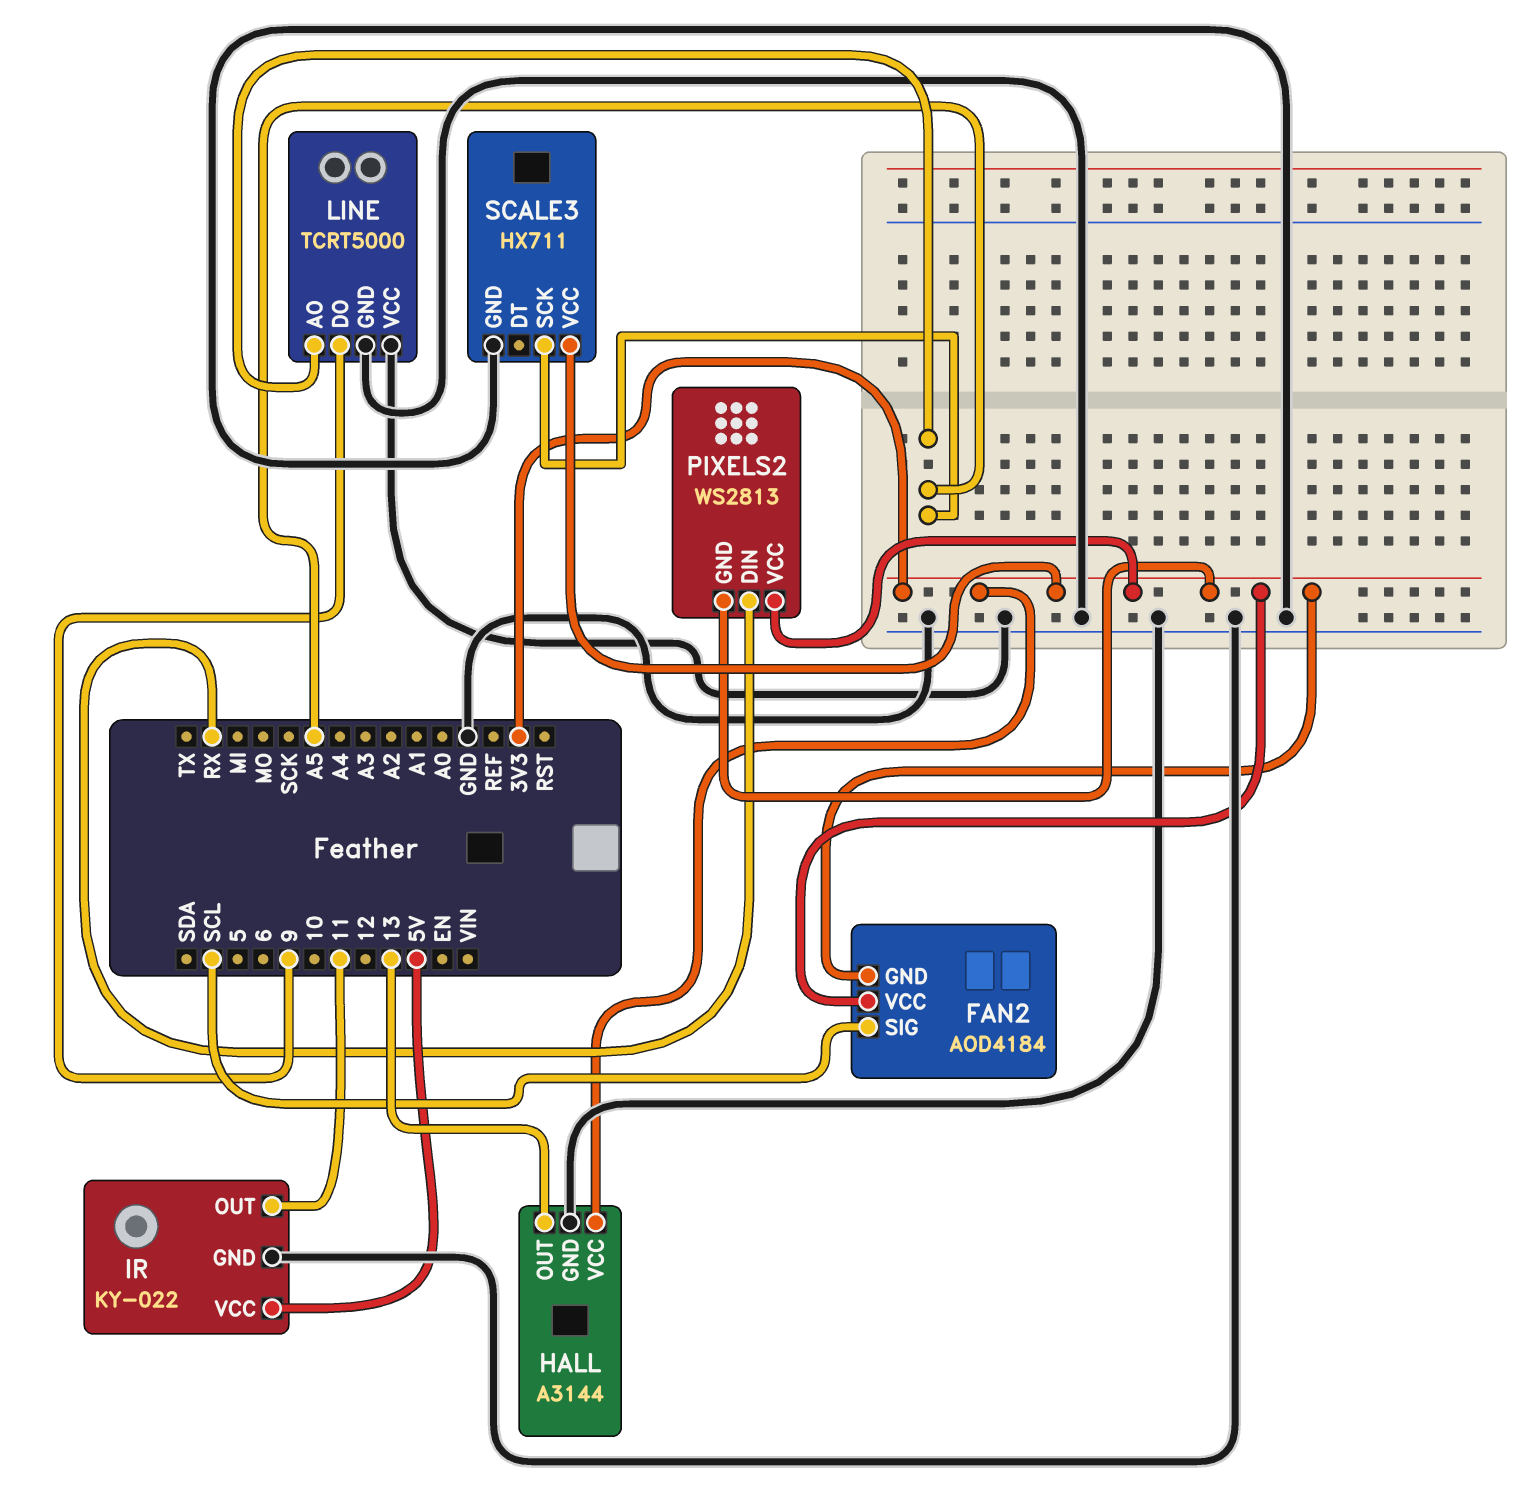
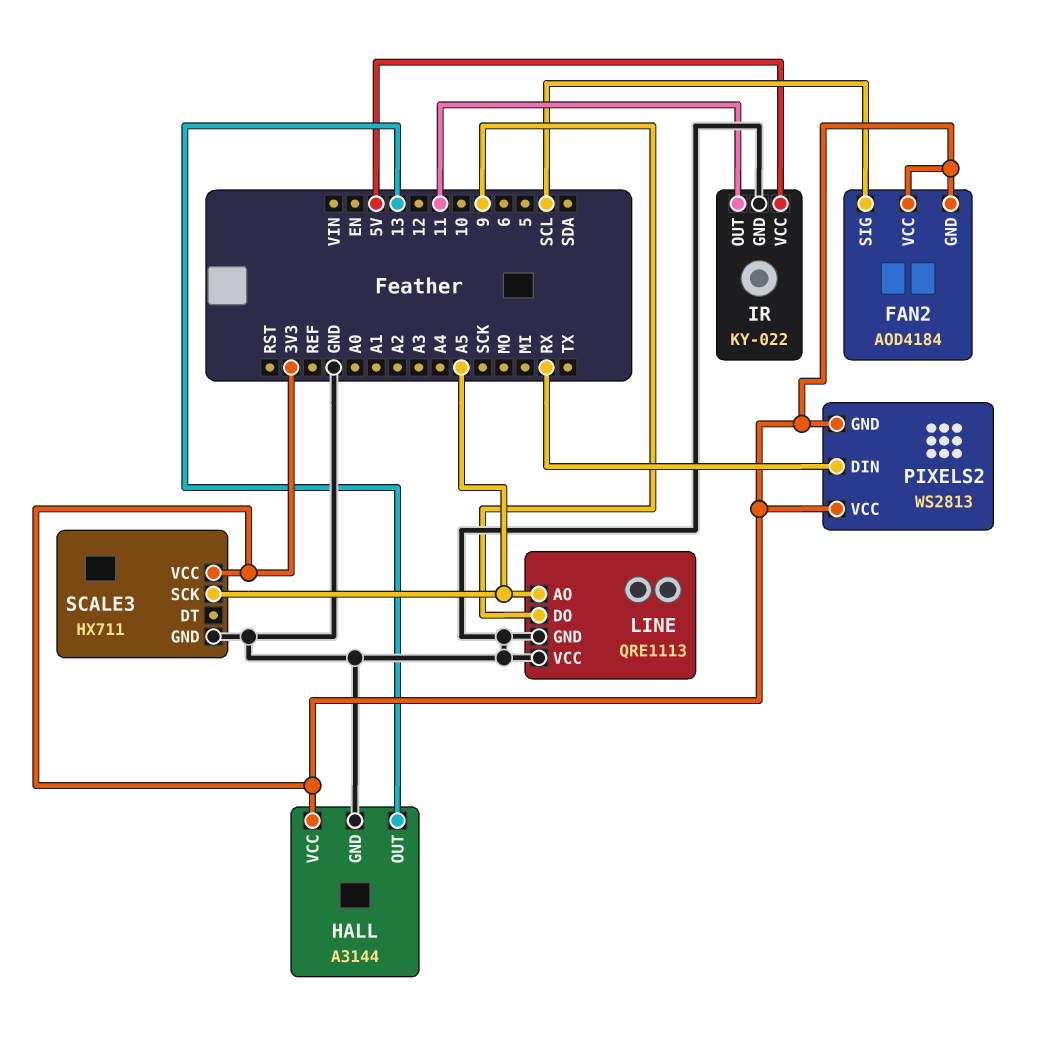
LINE: TCRT5000 -> QRE1113

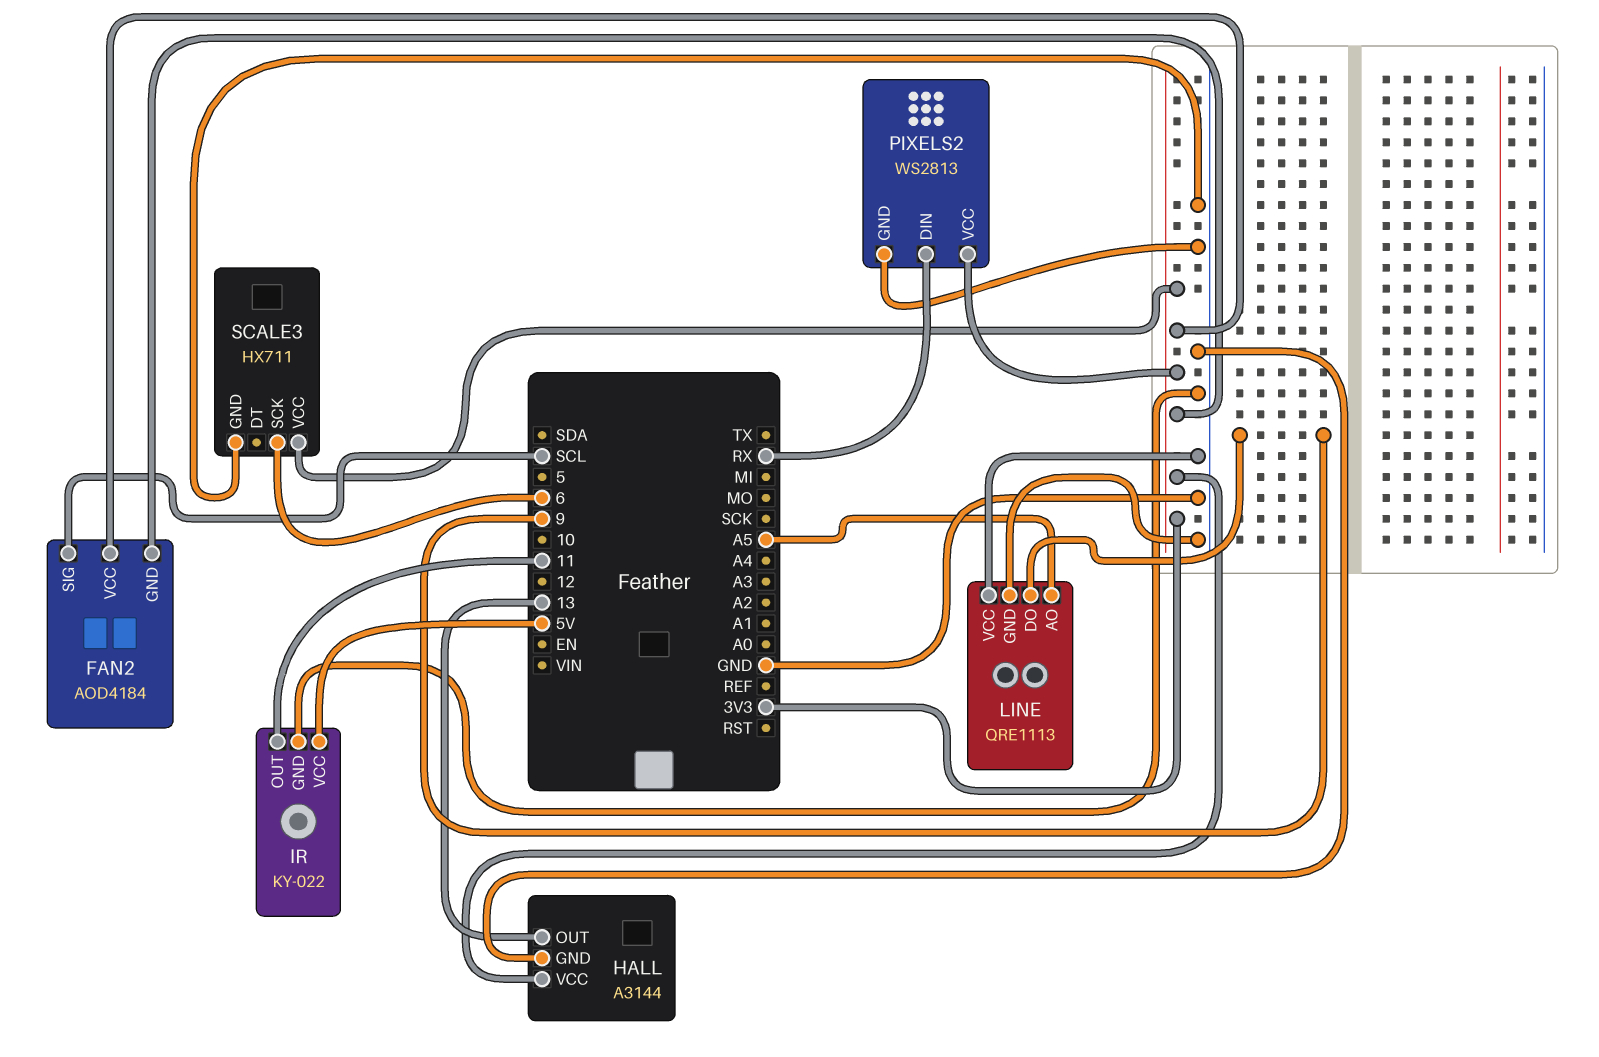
PIXELS2 pin GND: 3V3 -> GND
SCALE3 pin SCK: A5 -> 6

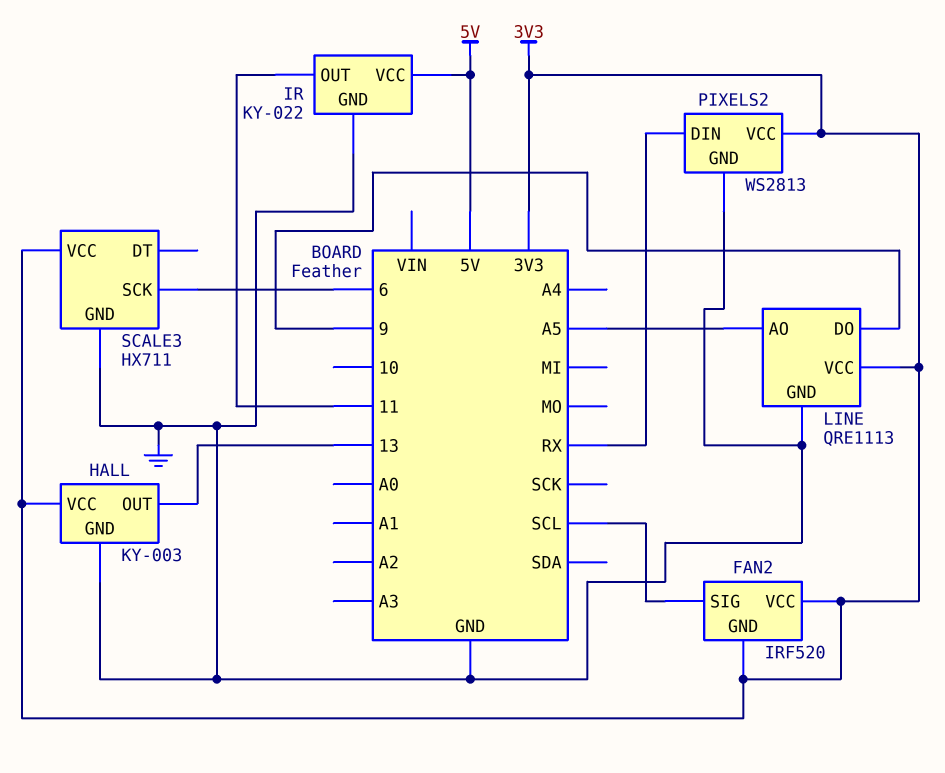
FAN2: AOD4184 -> IRF520
HALL: A3144 -> KY-003
LINE pin VCC: GND -> 3V3

